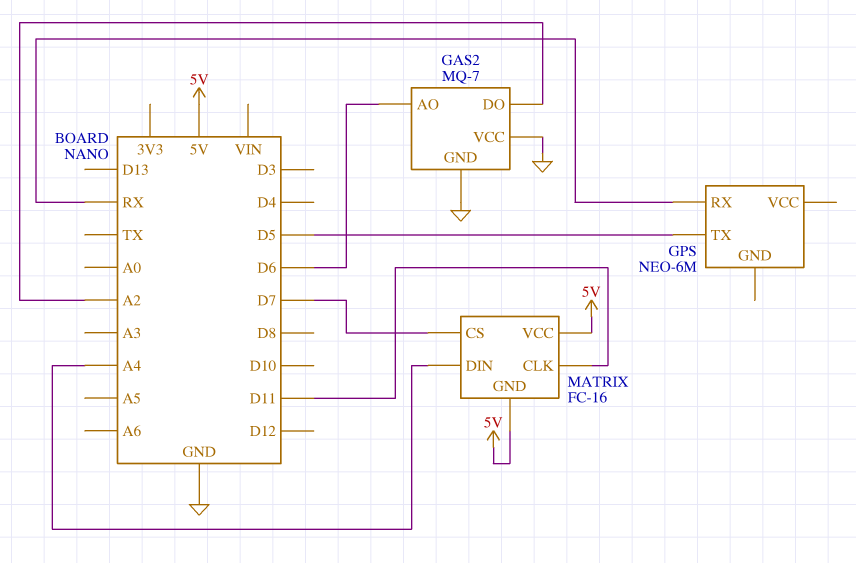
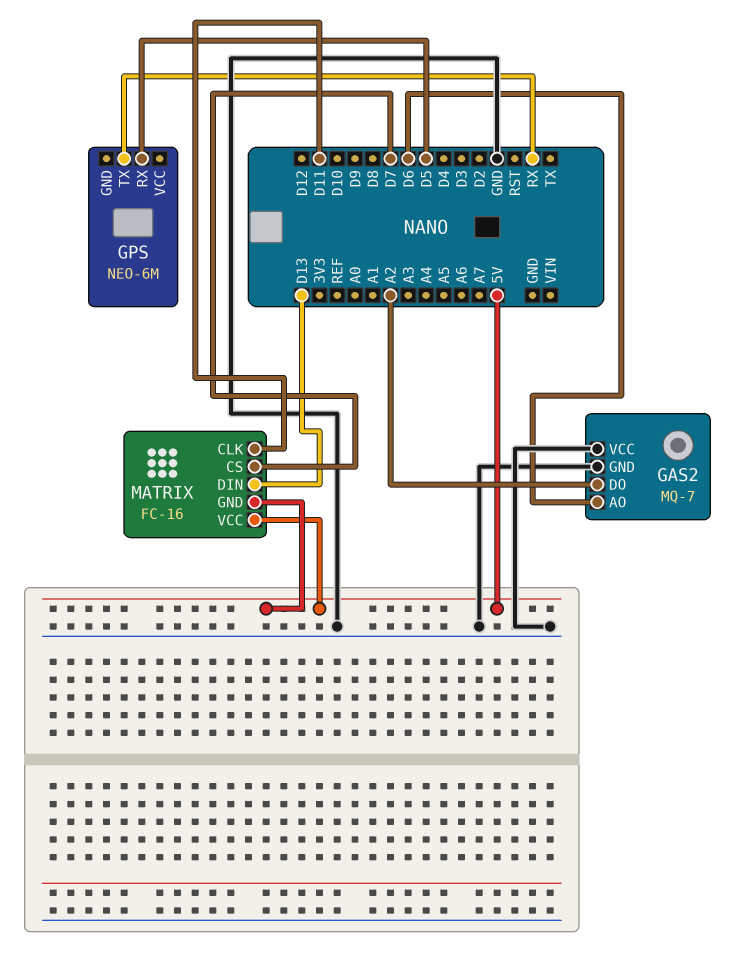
GPS pin RX: RX -> D5
GPS pin TX: D5 -> RX
MATRIX pin DIN: A4 -> D13

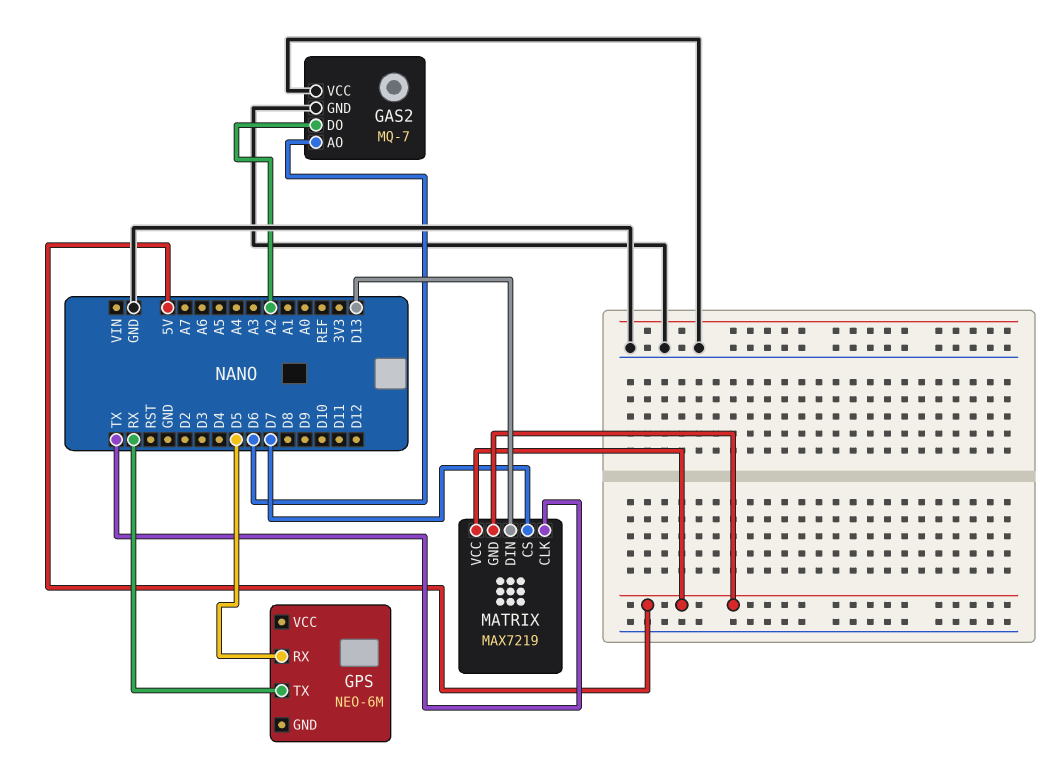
MATRIX: FC-16 -> MAX7219
MATRIX pin CLK: D11 -> TX

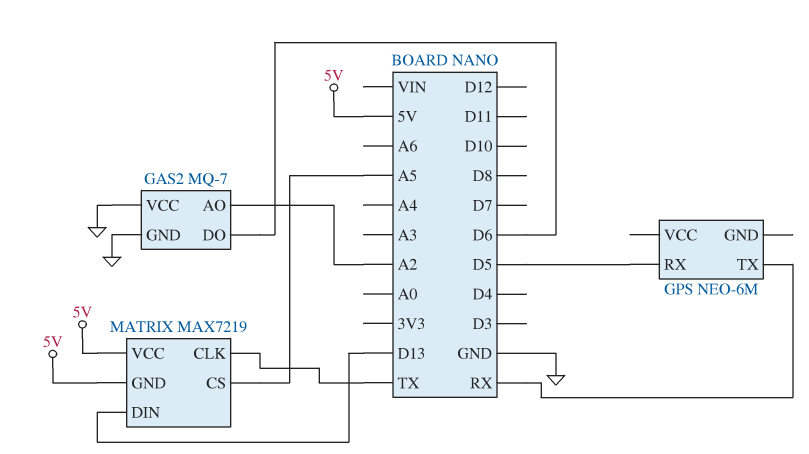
GAS2 pin AO: D6 -> A2
GAS2 pin DO: A2 -> D6
MATRIX pin CS: D7 -> A5

